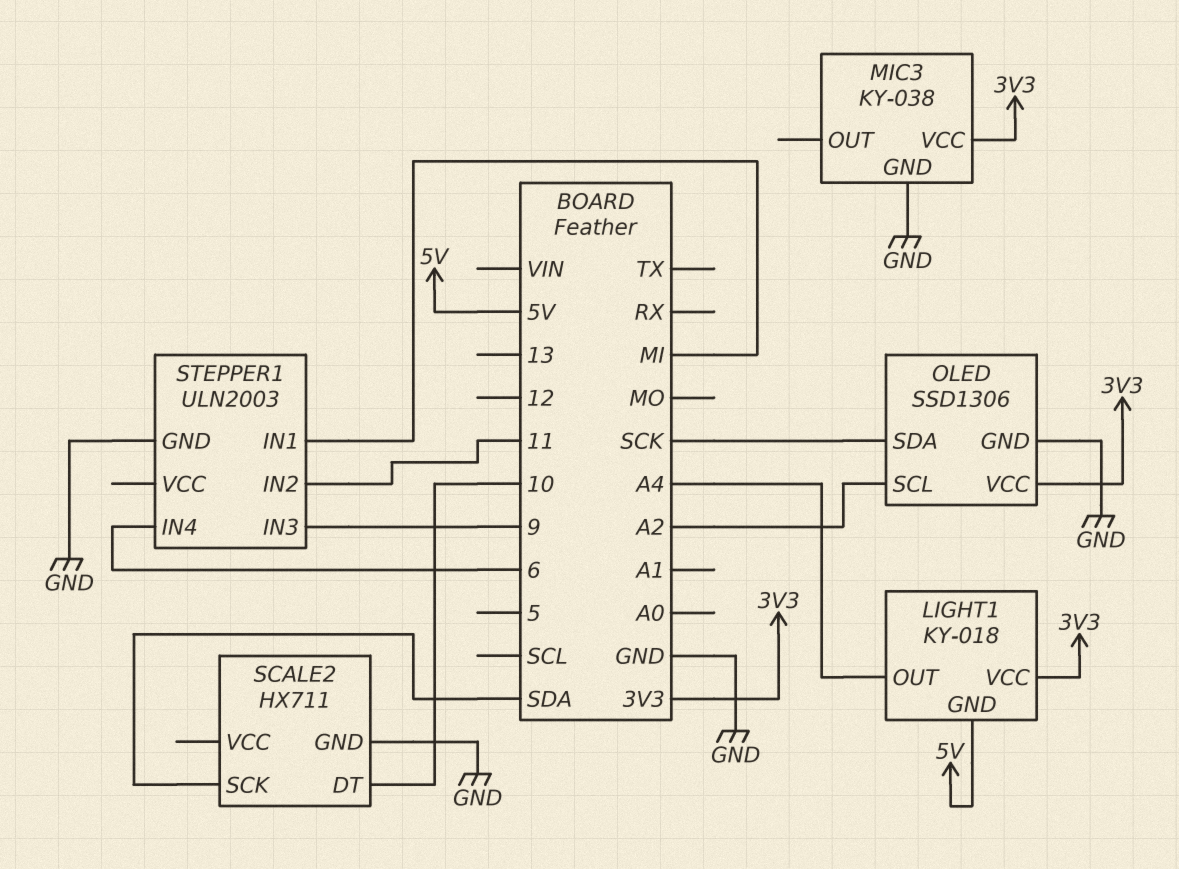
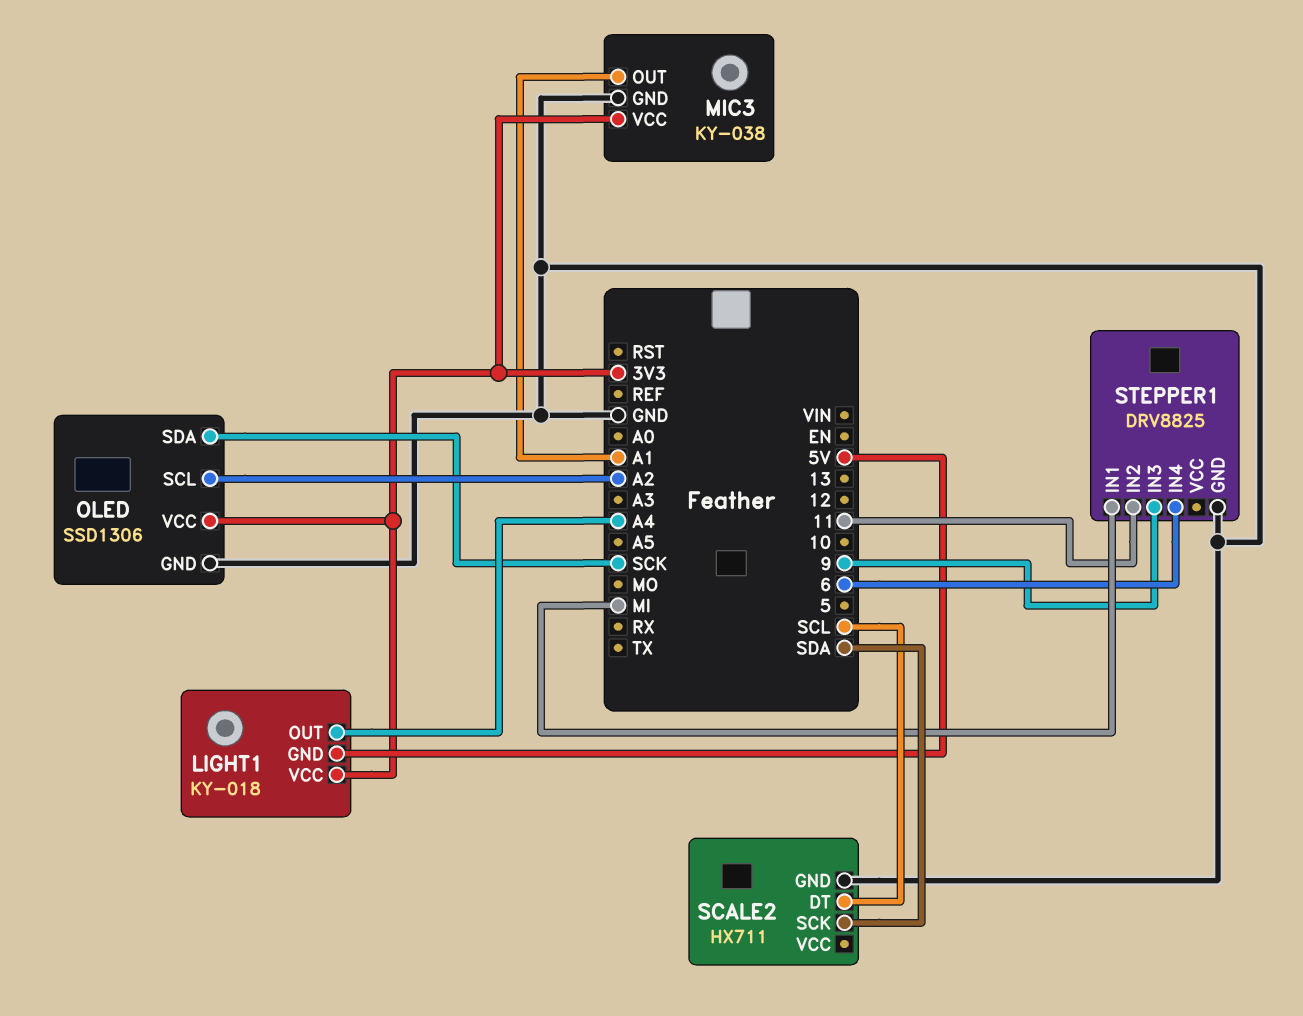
MIC3 pin OUT: none -> A1
SCALE2 pin DT: 10 -> SCL
STEPPER1: ULN2003 -> DRV8825

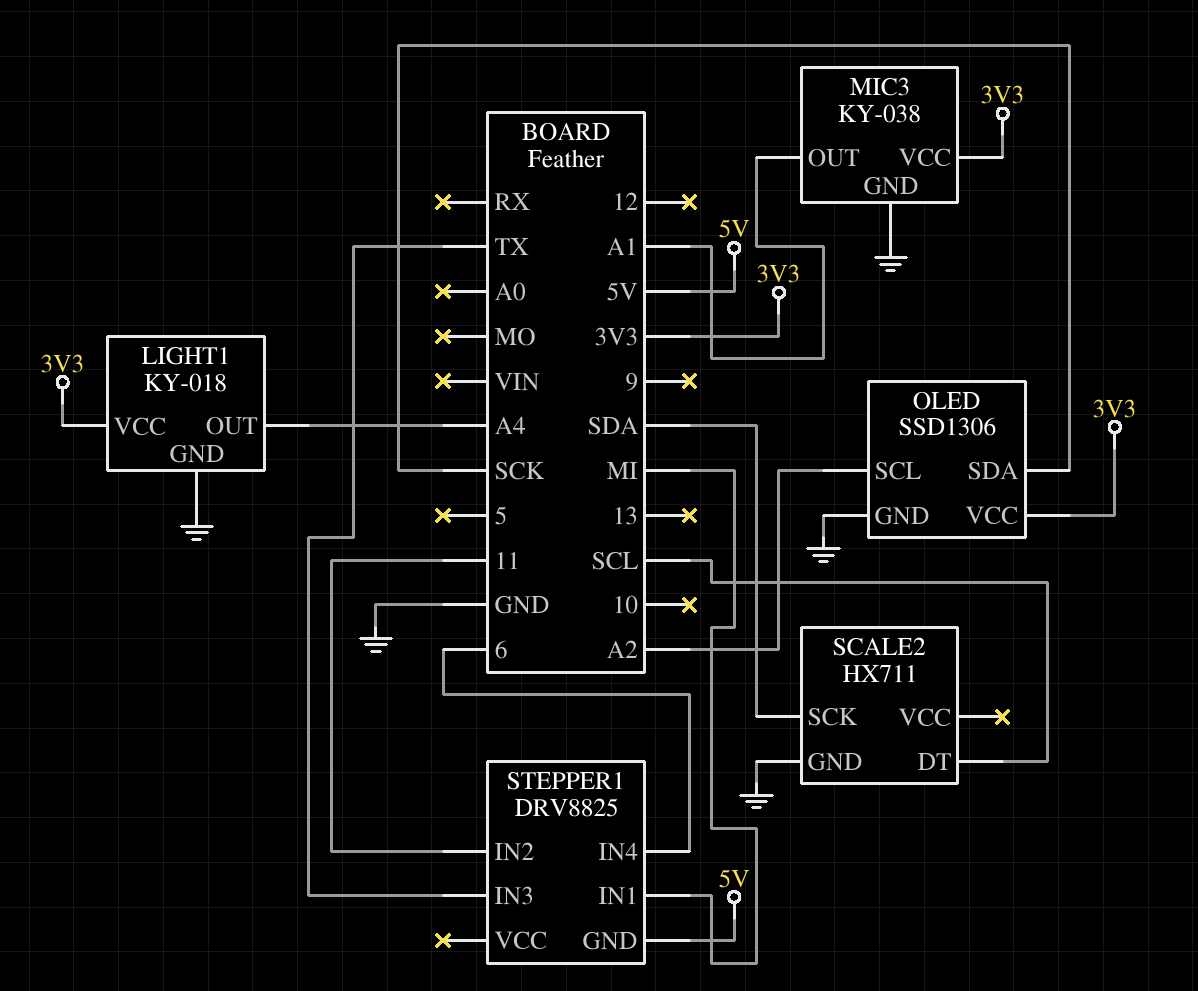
LIGHT1 pin GND: 5V -> GND
STEPPER1 pin GND: GND -> 5V
STEPPER1 pin IN3: 9 -> TX

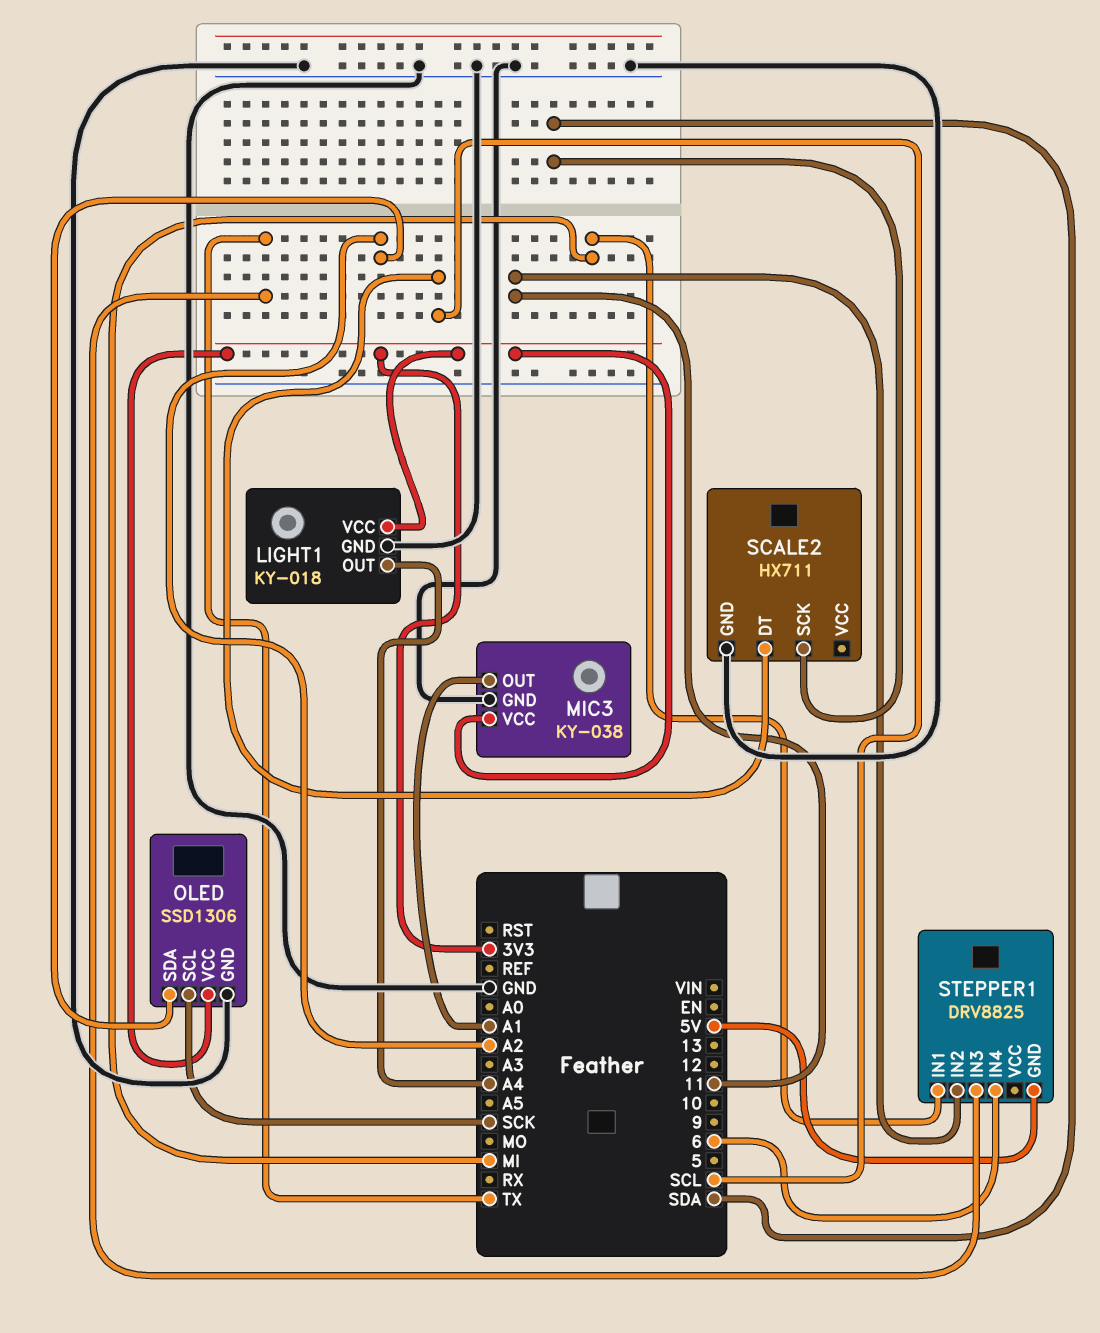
OLED pin SCL: A2 -> SCK
OLED pin SDA: SCK -> A2

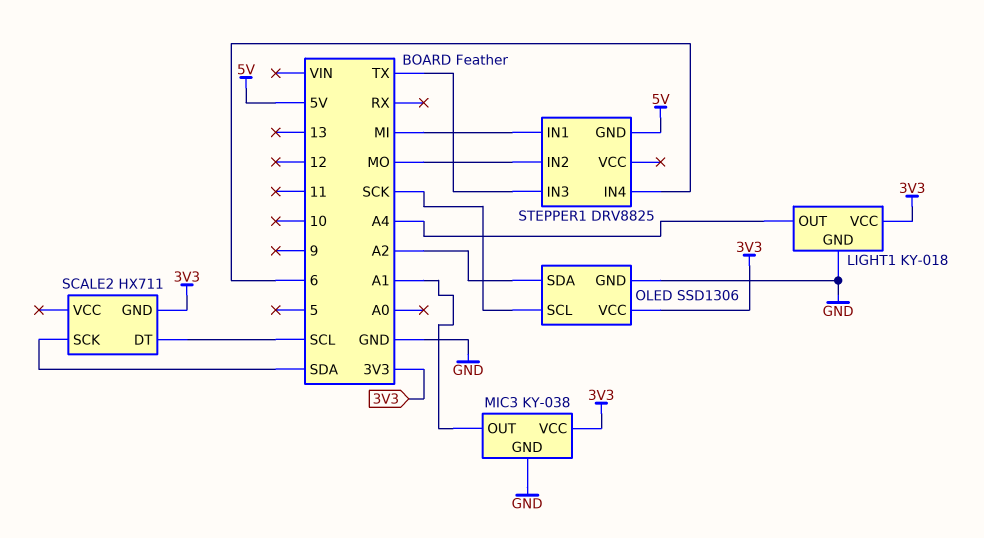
SCALE2 pin GND: GND -> 3V3
STEPPER1 pin IN2: 11 -> MO

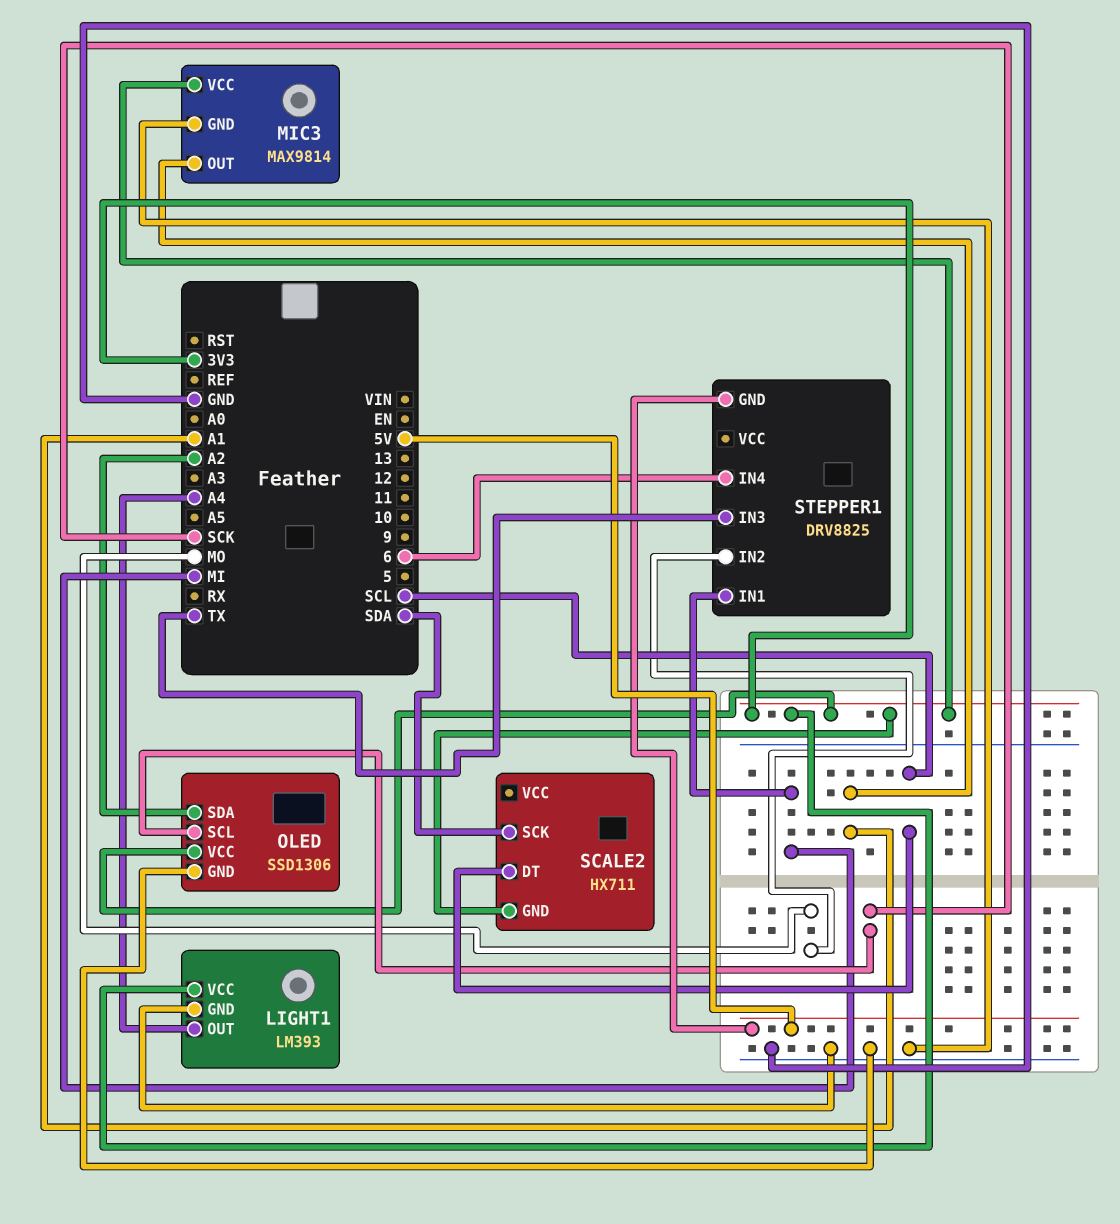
LIGHT1: KY-018 -> LM393
MIC3: KY-038 -> MAX9814

